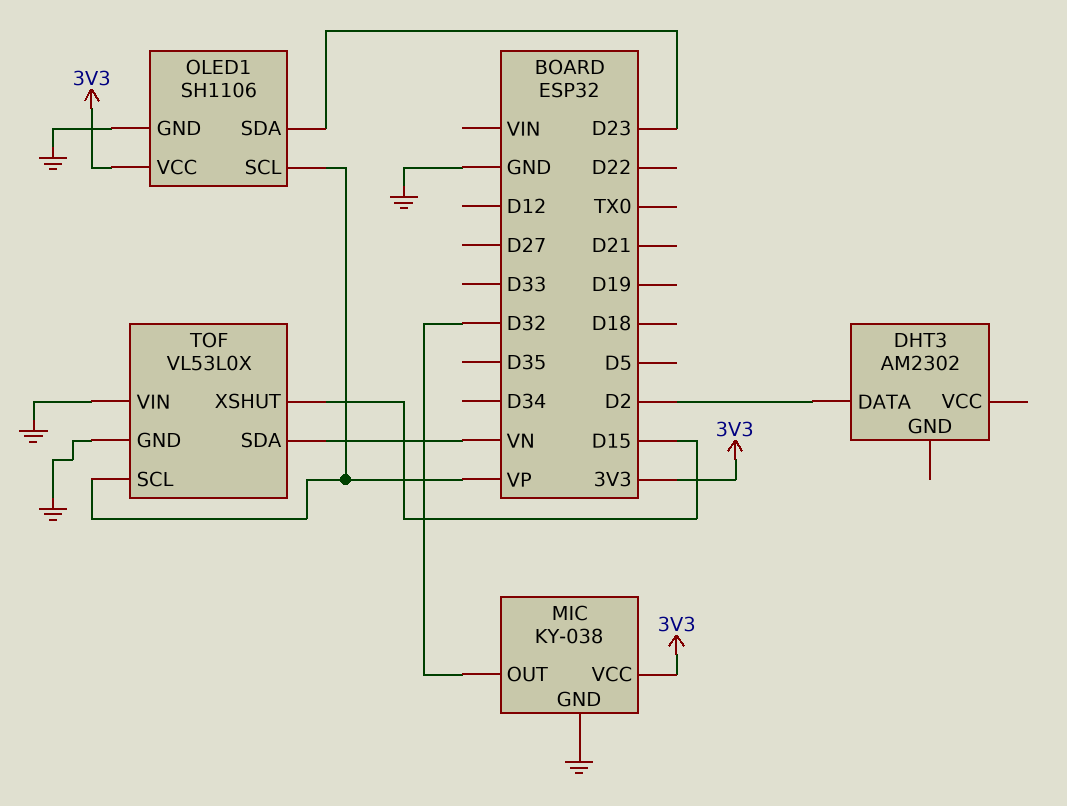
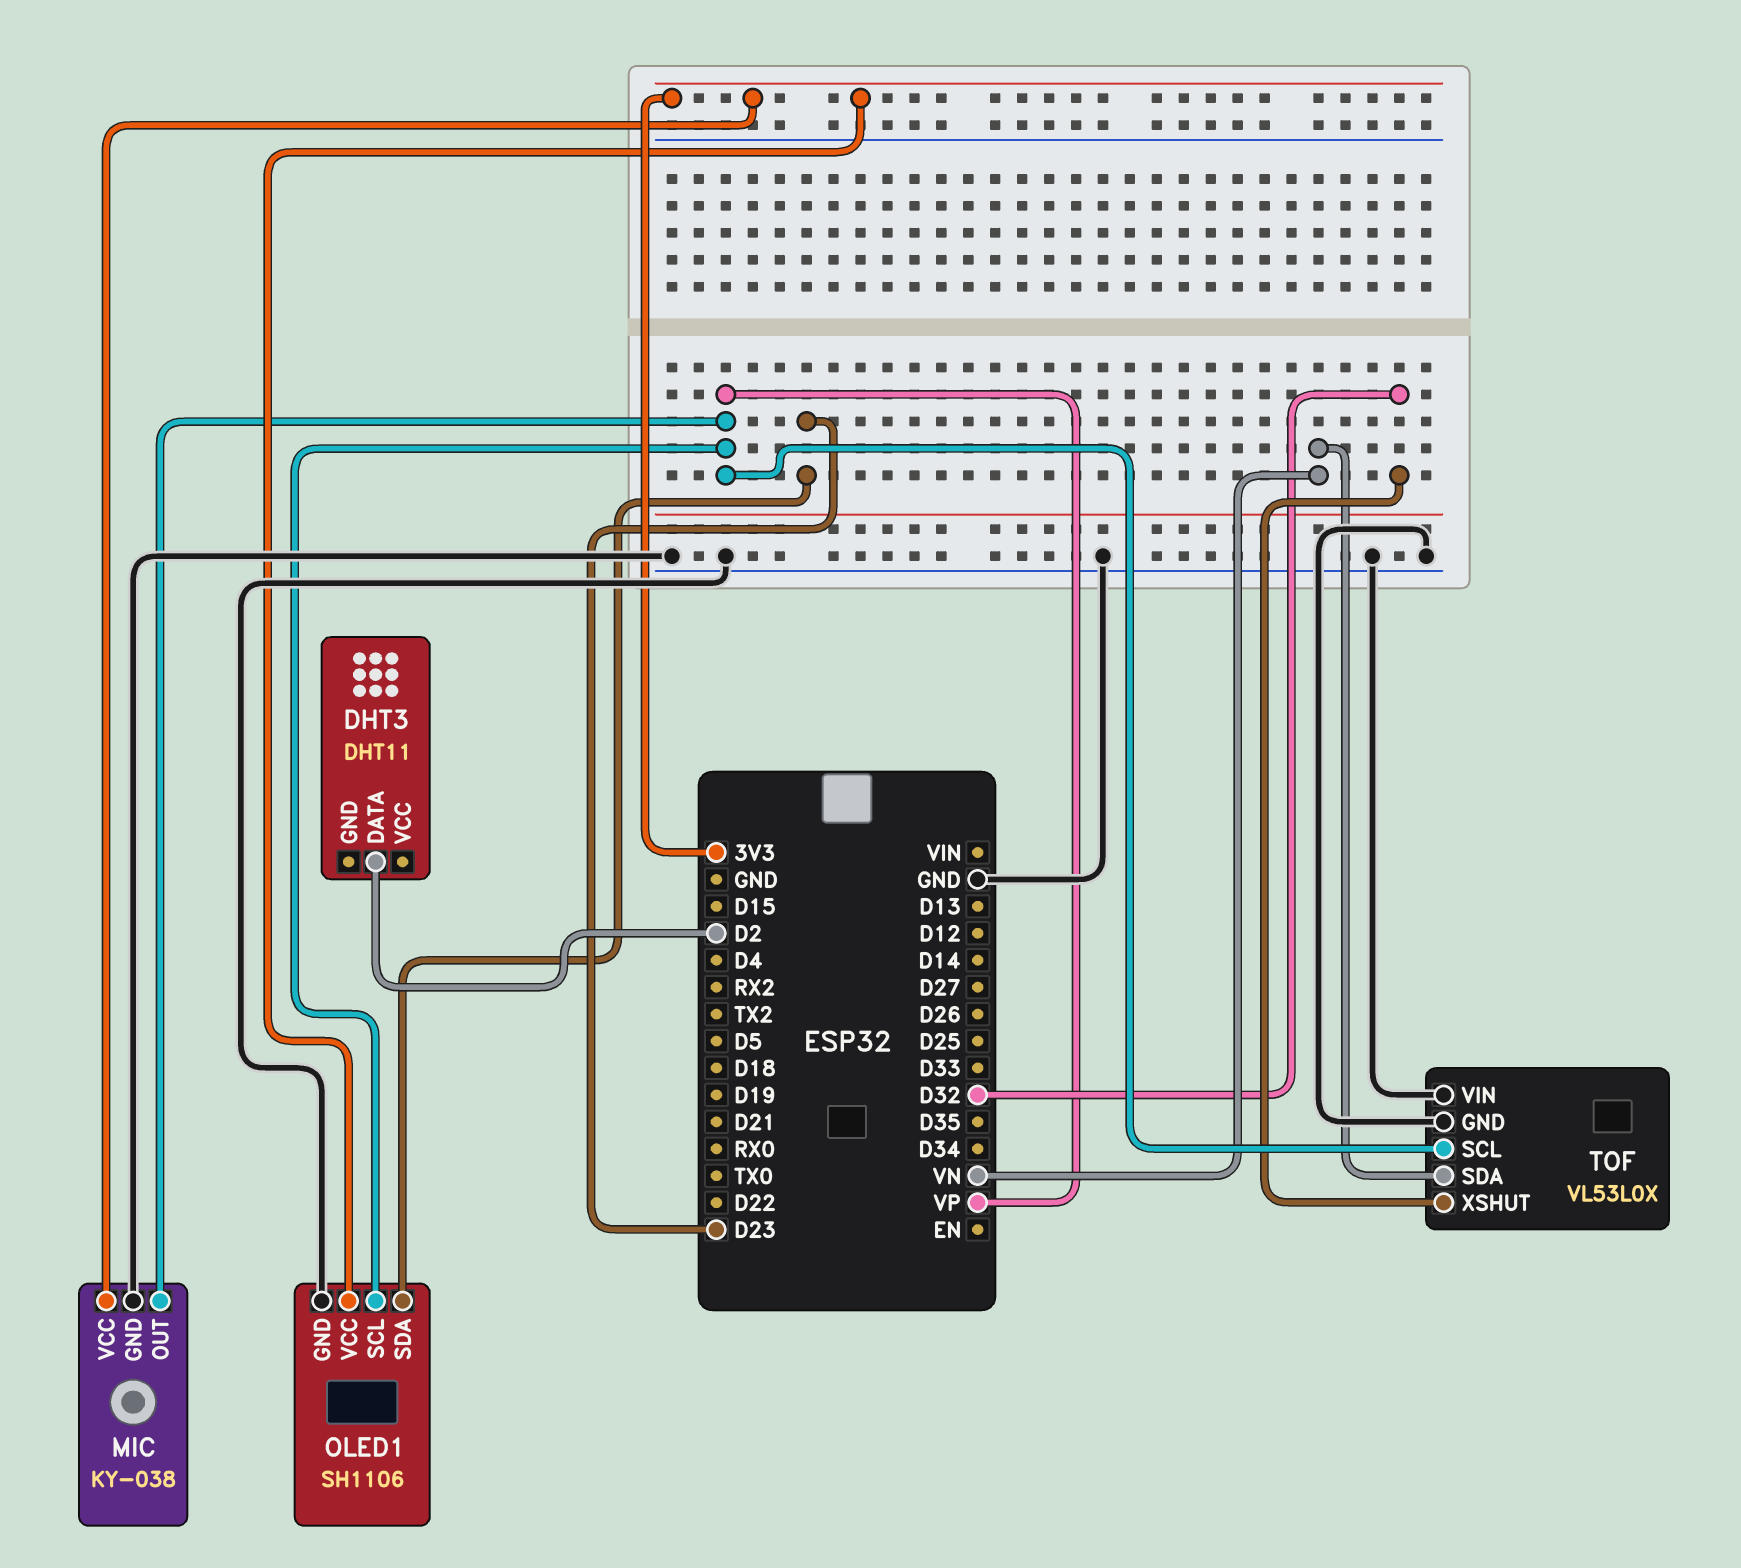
DHT3: AM2302 -> DHT11
MIC pin OUT: D32 -> VP
TOF pin XSHUT: D15 -> D32

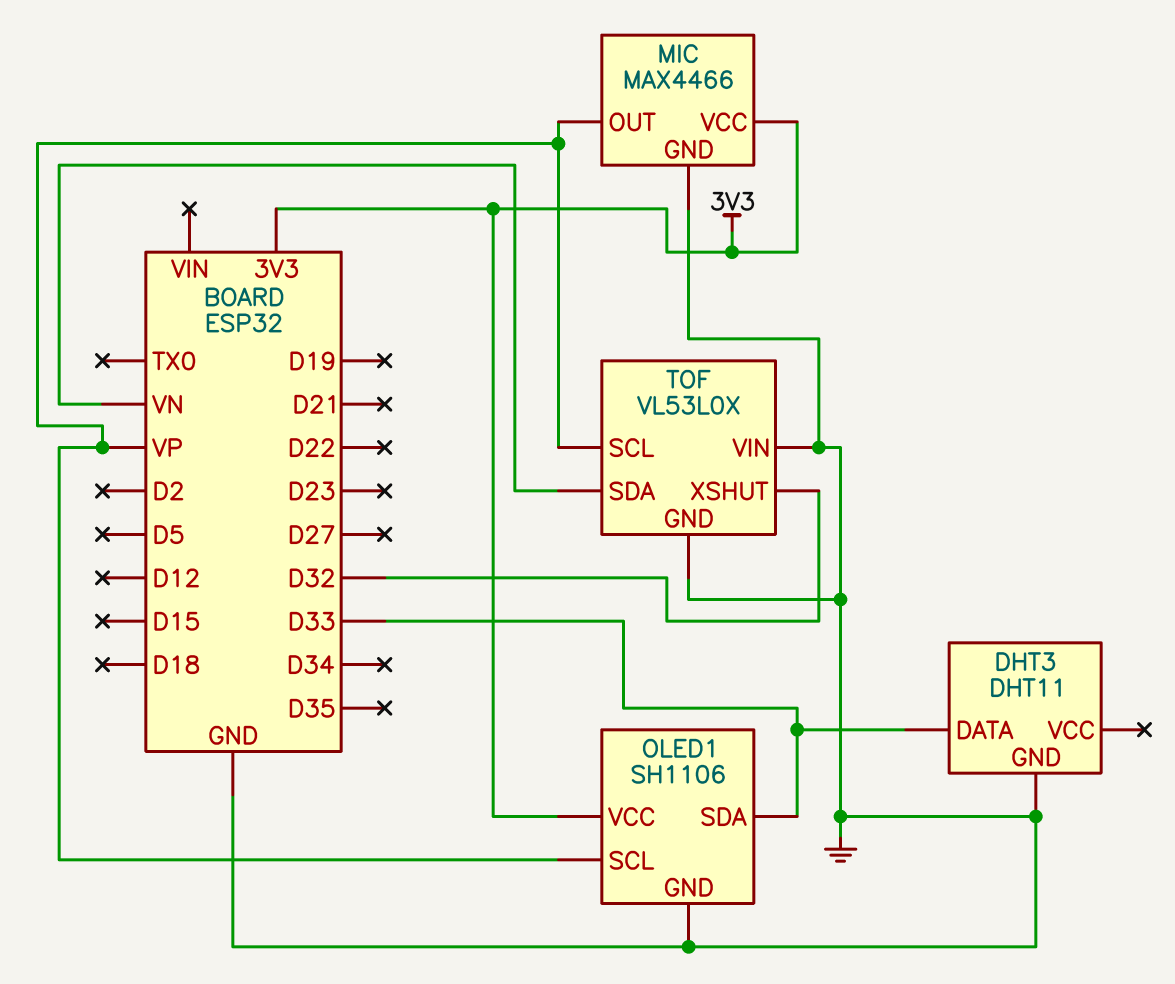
DHT3 pin DATA: D2 -> D33
DHT3 pin GND: none -> GND
MIC: KY-038 -> MAX4466
OLED1 pin SDA: D23 -> D33

